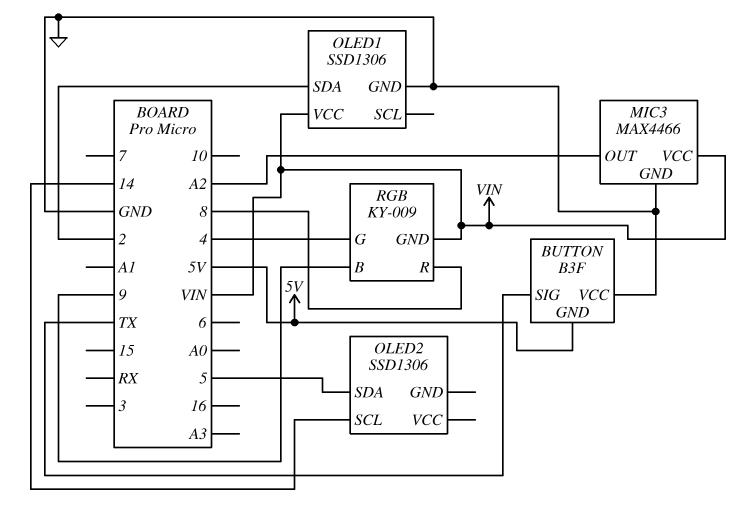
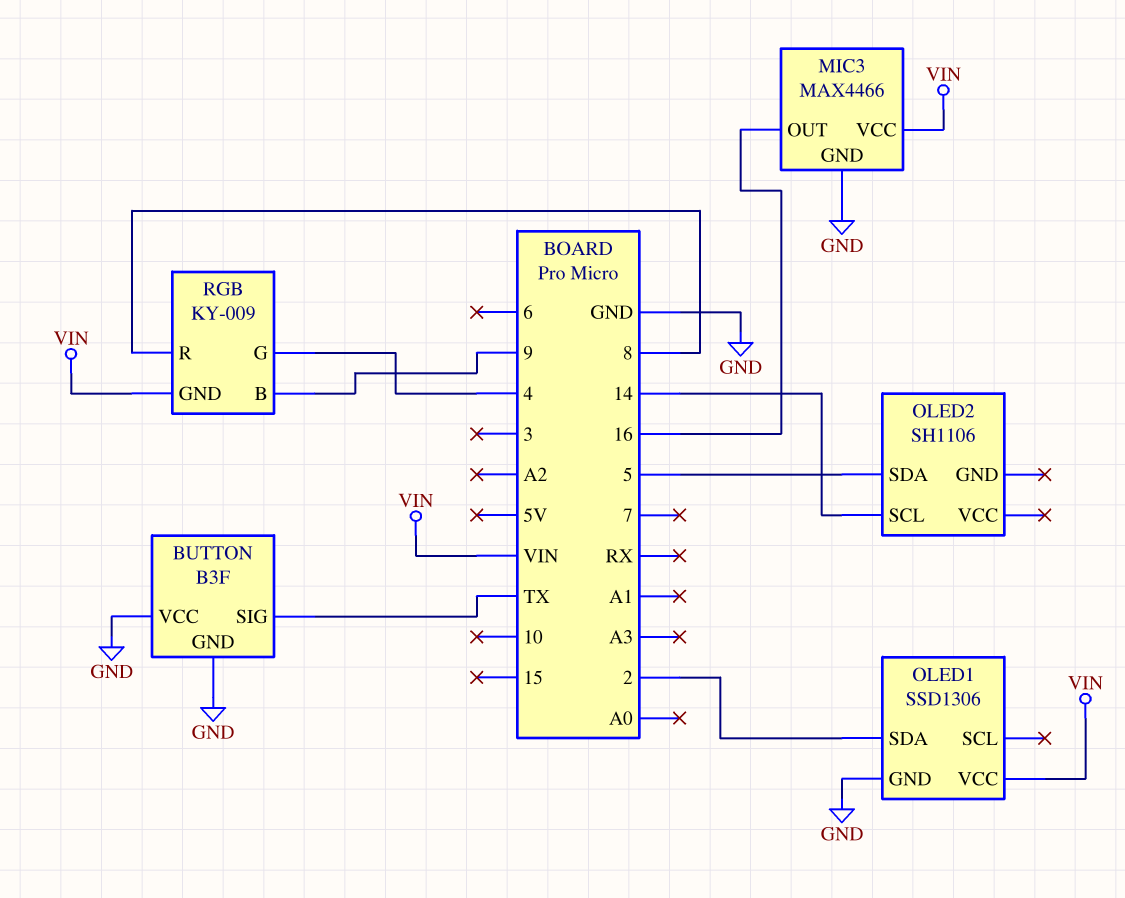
BUTTON pin GND: 5V -> GND
MIC3 pin OUT: A2 -> 16
OLED2: SSD1306 -> SH1106

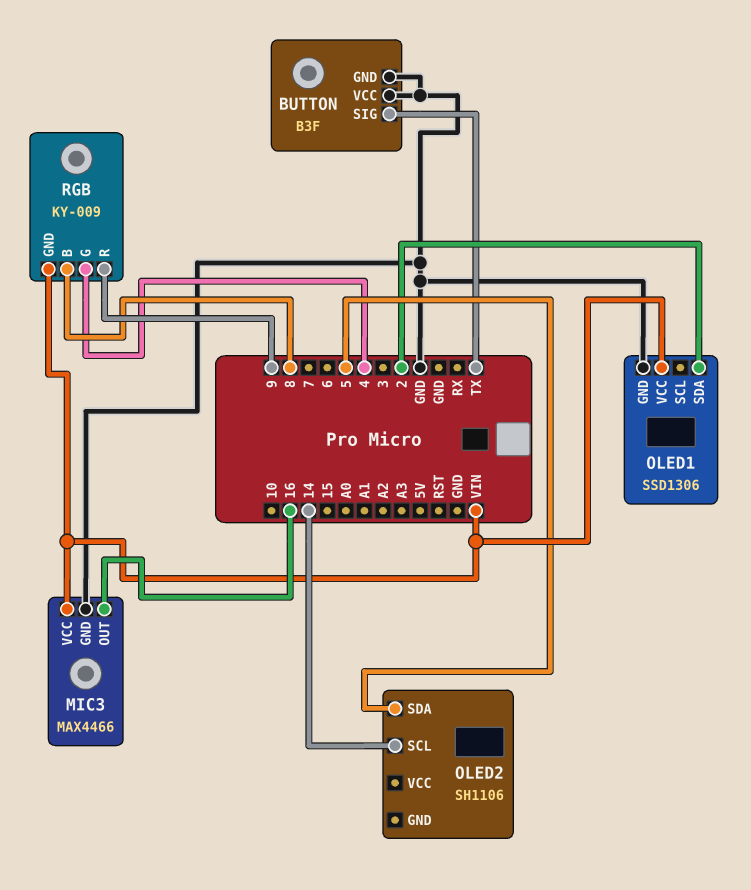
RGB pin B: 9 -> 8
RGB pin R: 8 -> 9

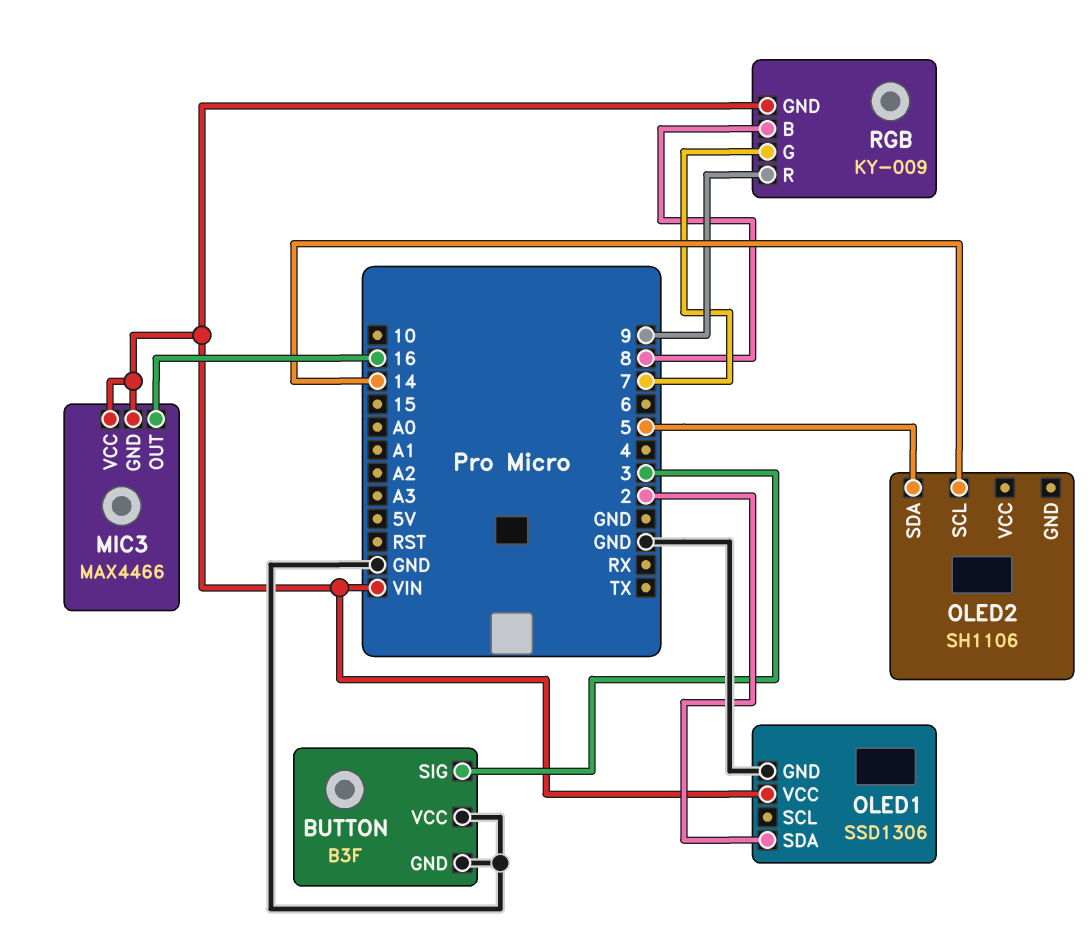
BUTTON pin SIG: TX -> 3
MIC3 pin GND: GND -> VIN
RGB pin G: 4 -> 7

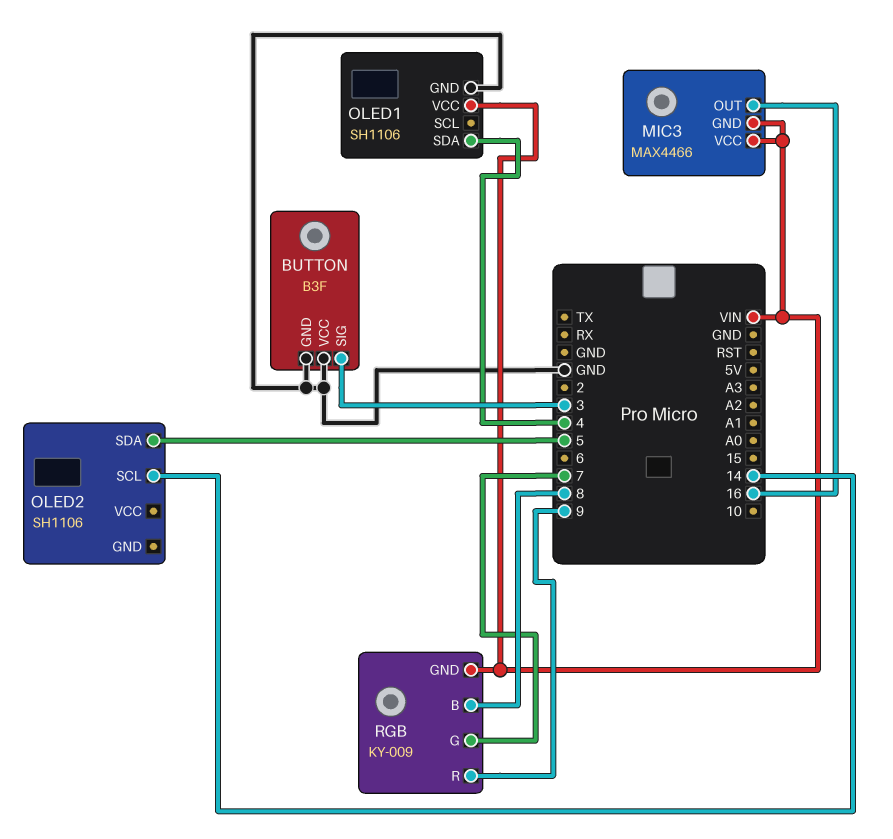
OLED1: SSD1306 -> SH1106
OLED1 pin SDA: 2 -> 4

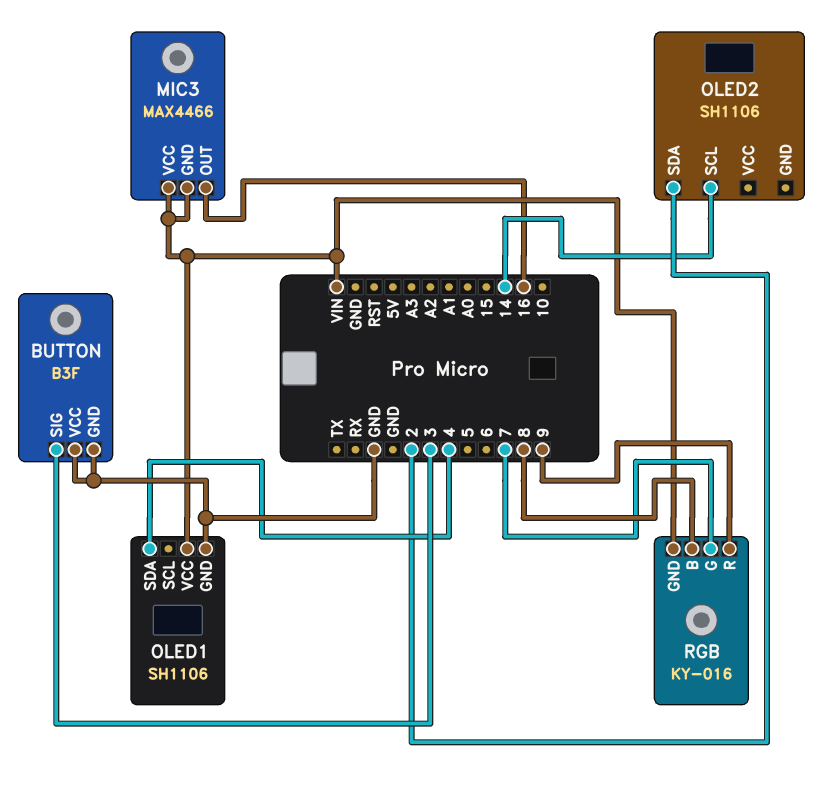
OLED2 pin SDA: 5 -> 2
RGB: KY-009 -> KY-016

